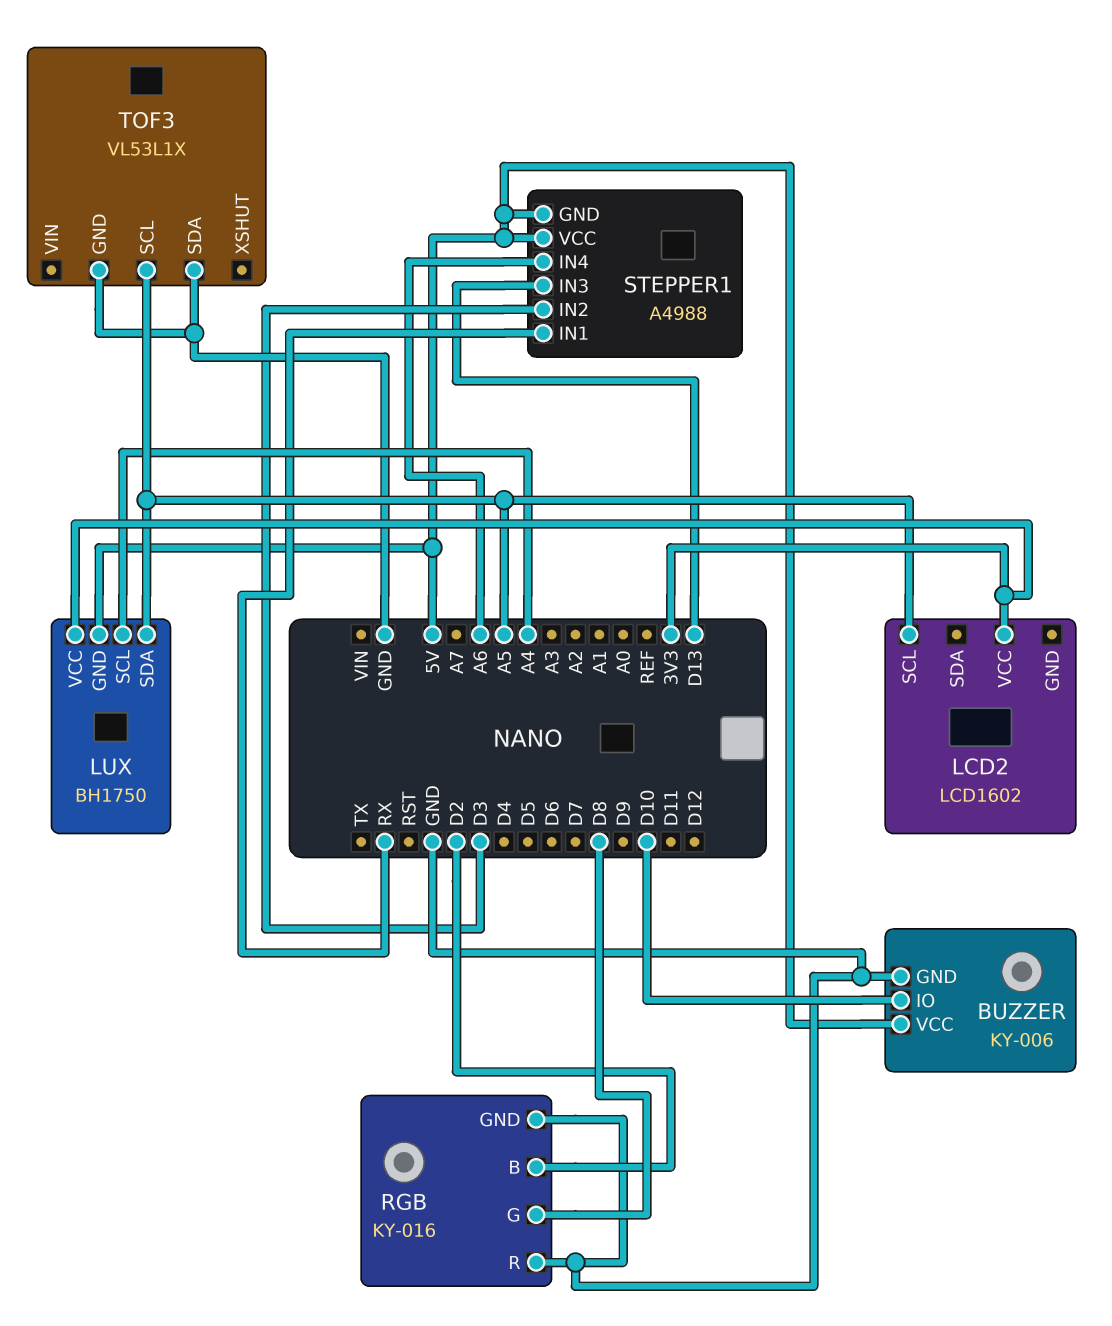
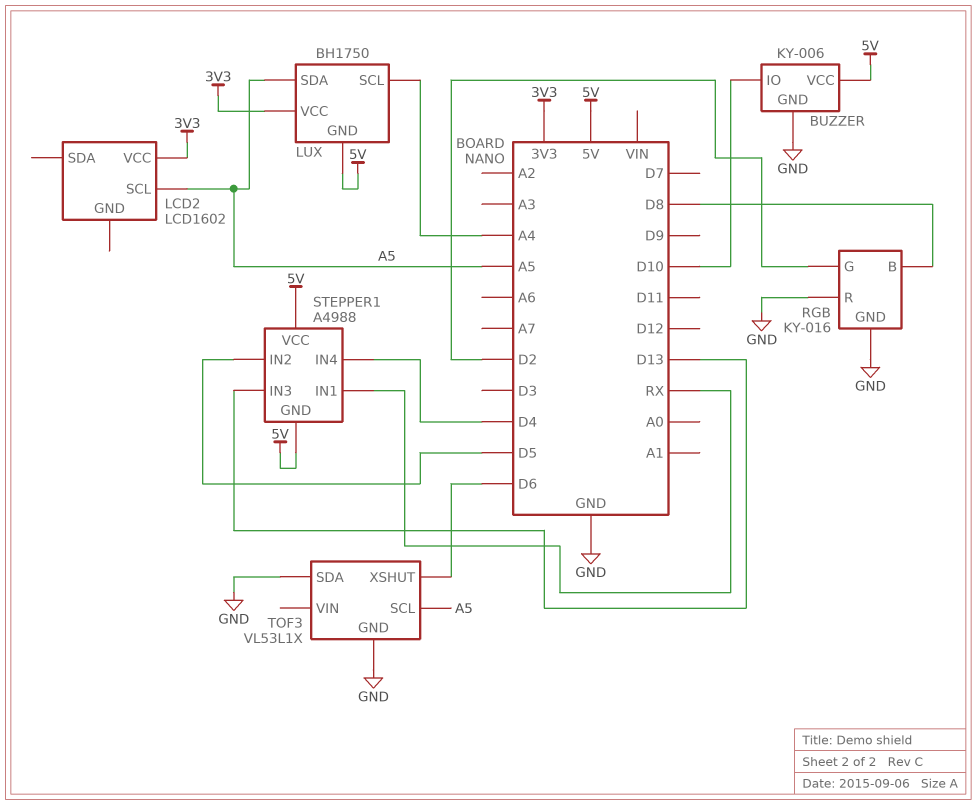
RGB pin B: D2 -> D8
RGB pin G: D8 -> D2
STEPPER1 pin IN2: D3 -> D5
STEPPER1 pin IN4: A6 -> D4
TOF3 pin XSHUT: none -> D6

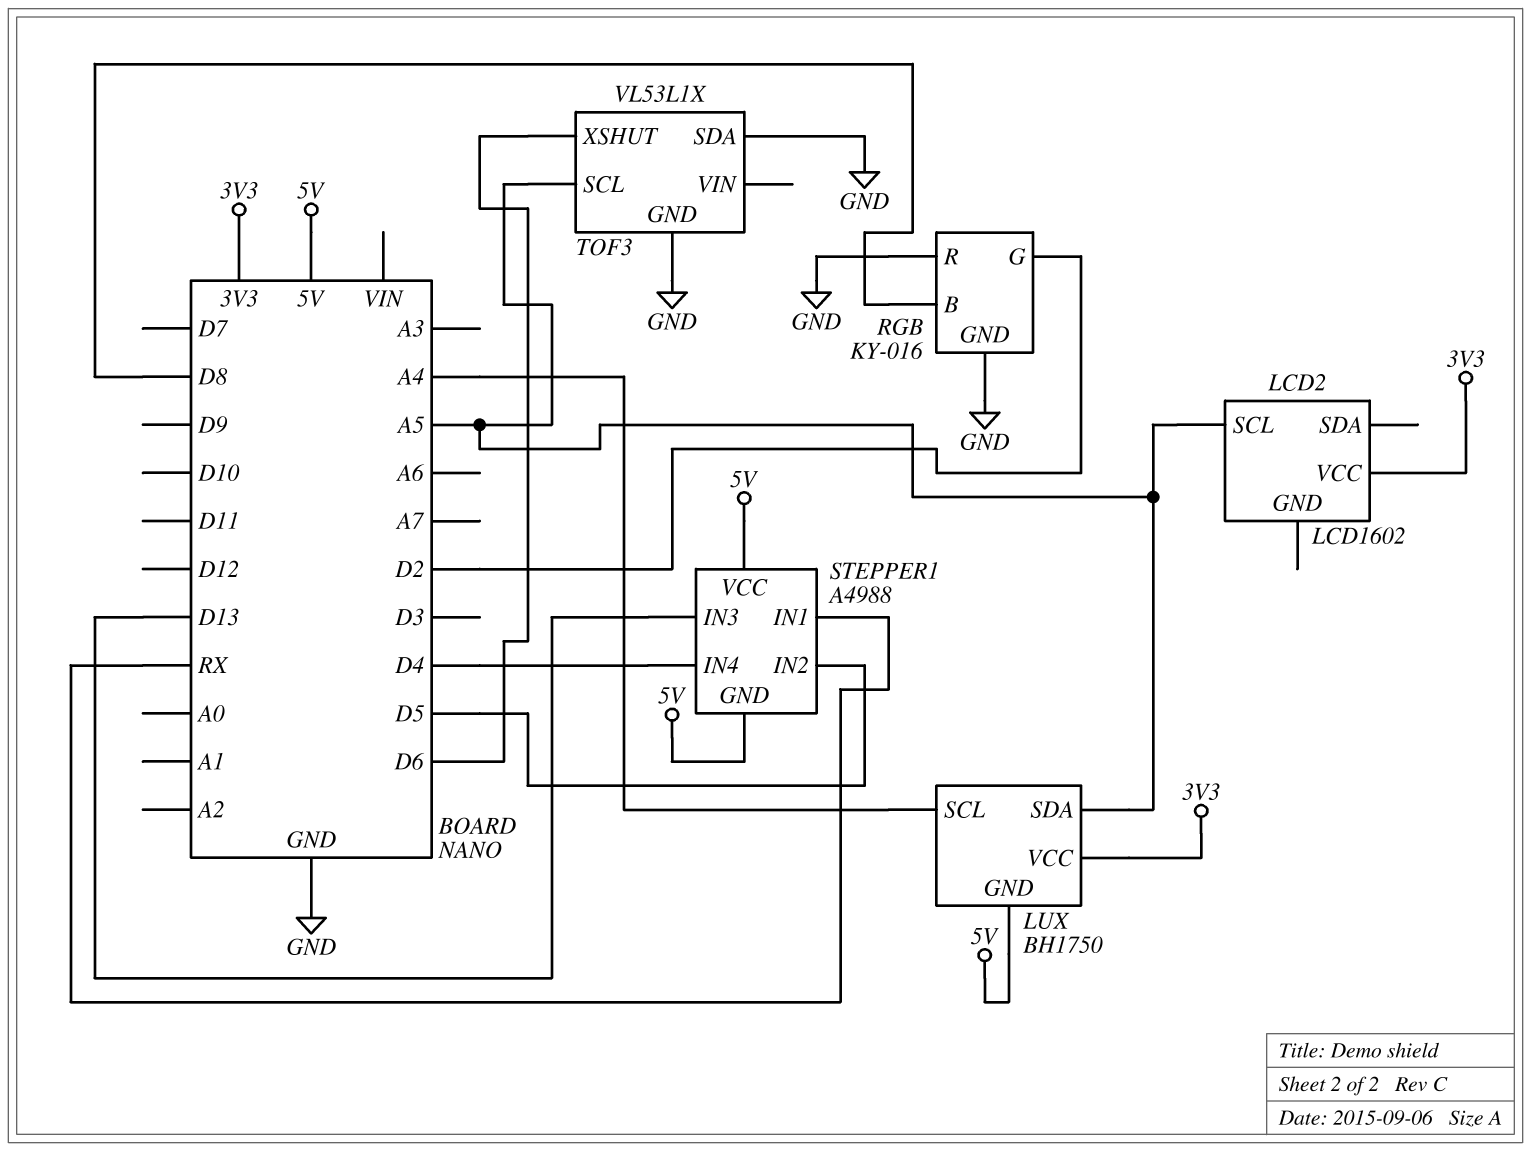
BUZZER: KY-006 -> none
BUZZER pin GND: GND -> none
BUZZER pin IO: D10 -> none
BUZZER pin VCC: 5V -> none

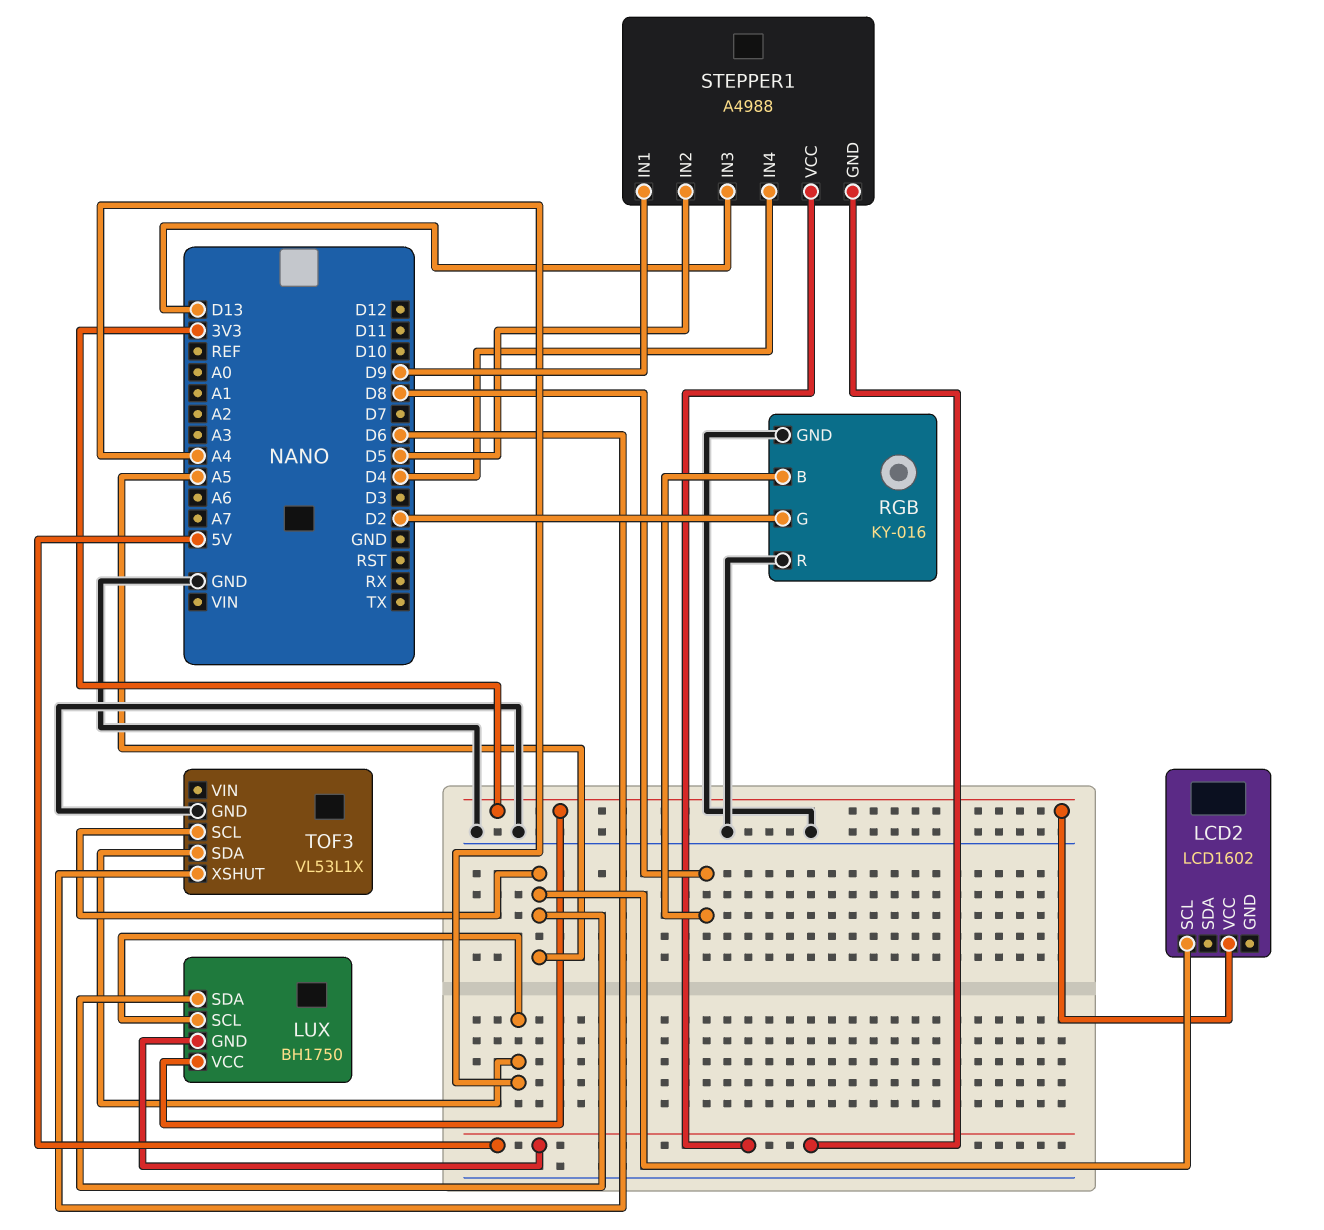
STEPPER1 pin IN1: RX -> D9
TOF3 pin SDA: GND -> A4

